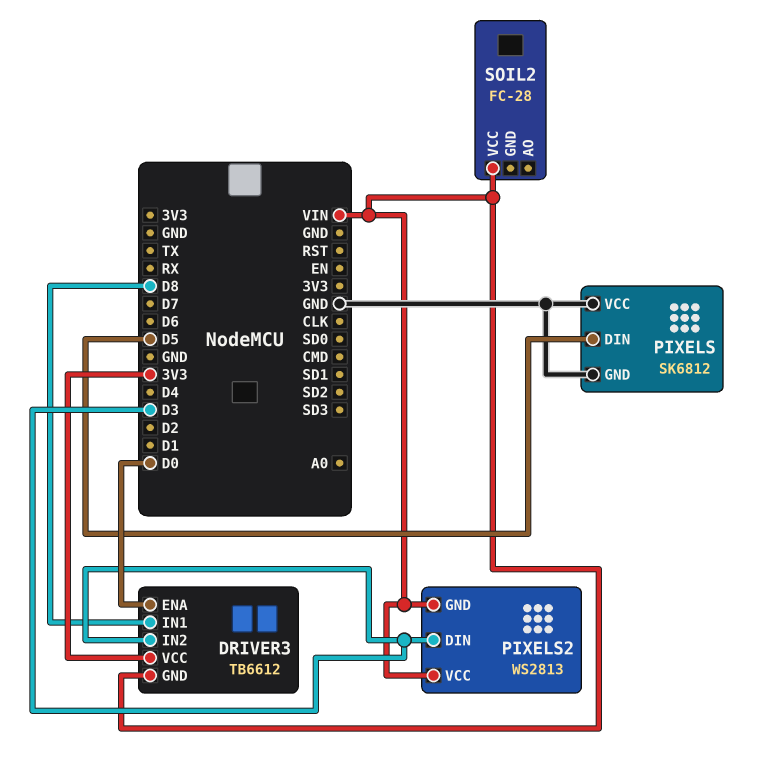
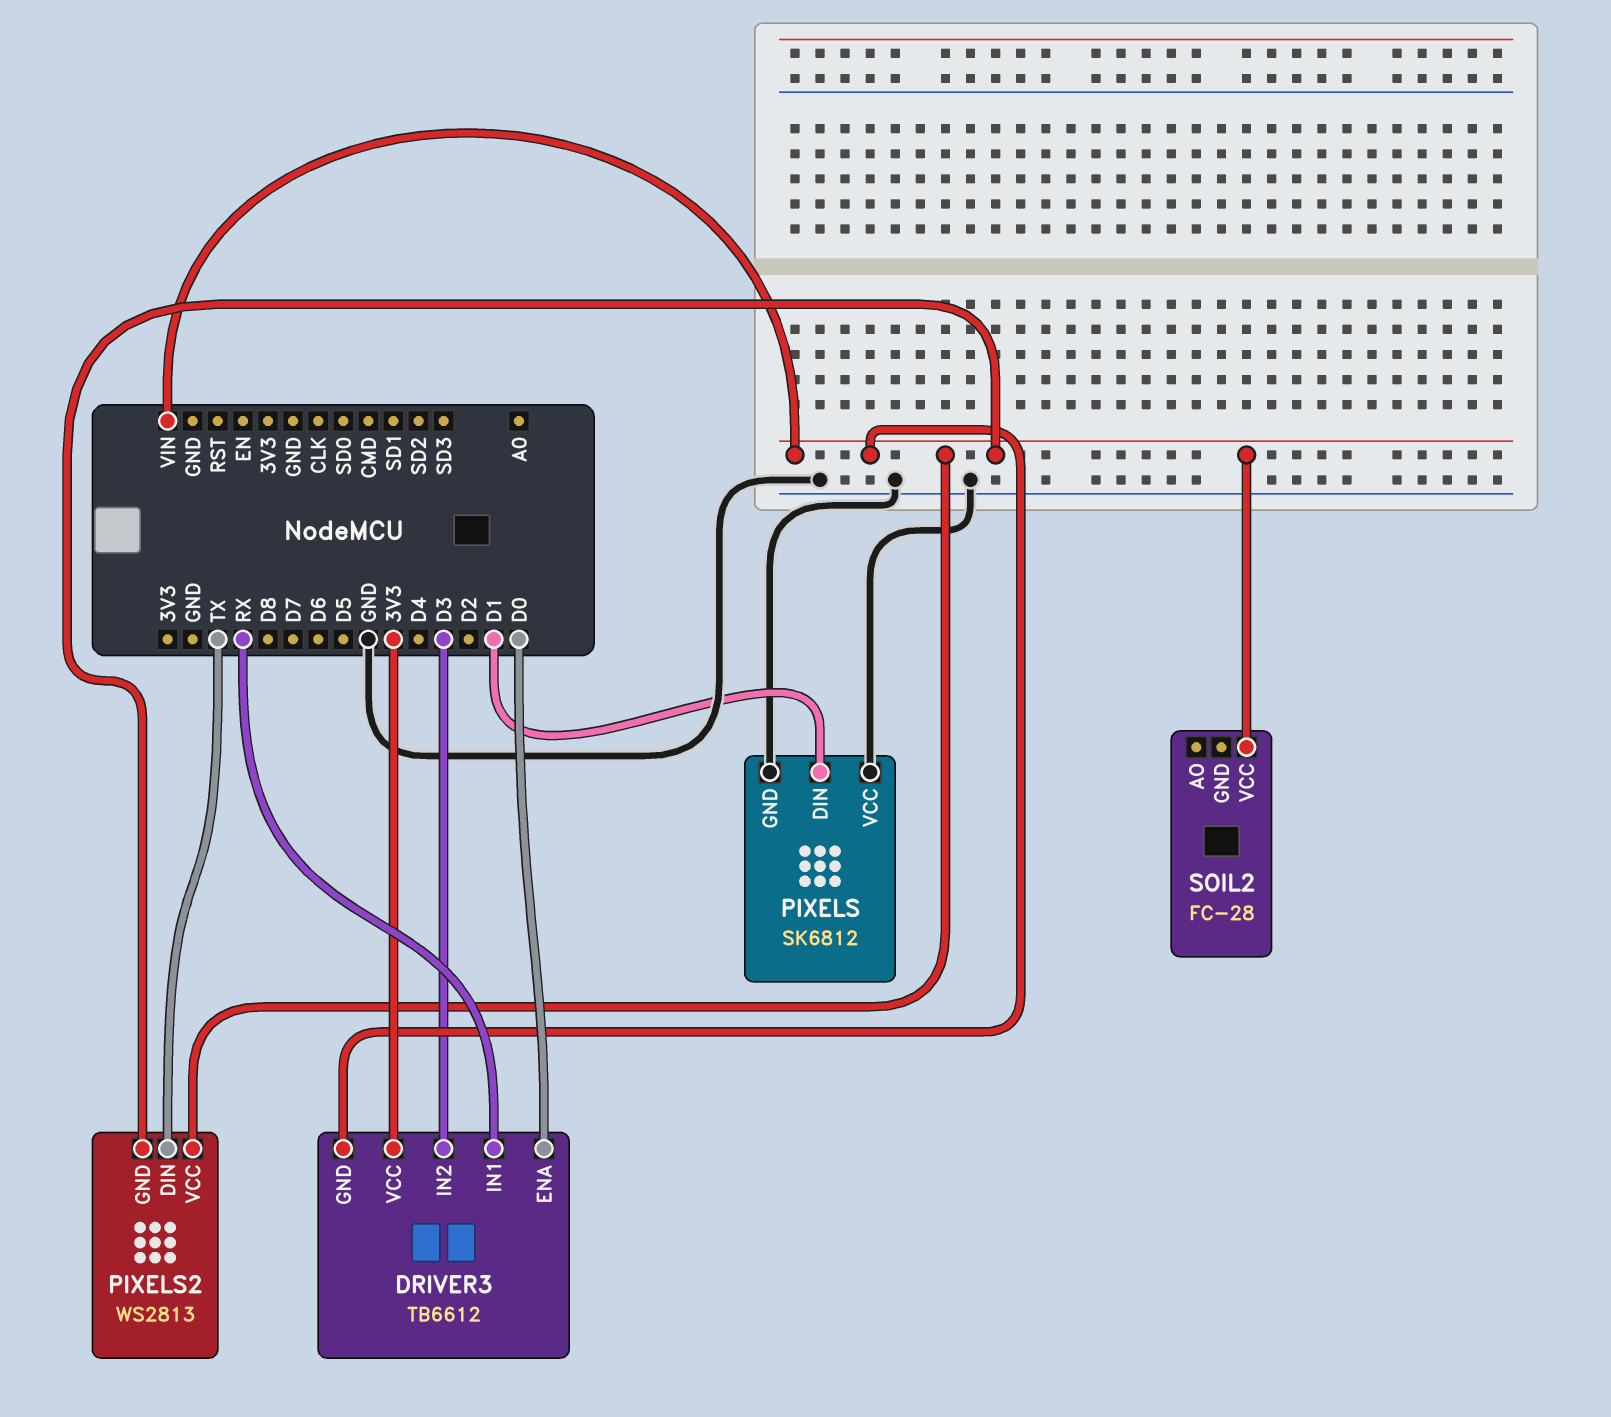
DRIVER3 pin IN1: D8 -> RX
PIXELS pin DIN: D5 -> D1
PIXELS2 pin DIN: D3 -> TX

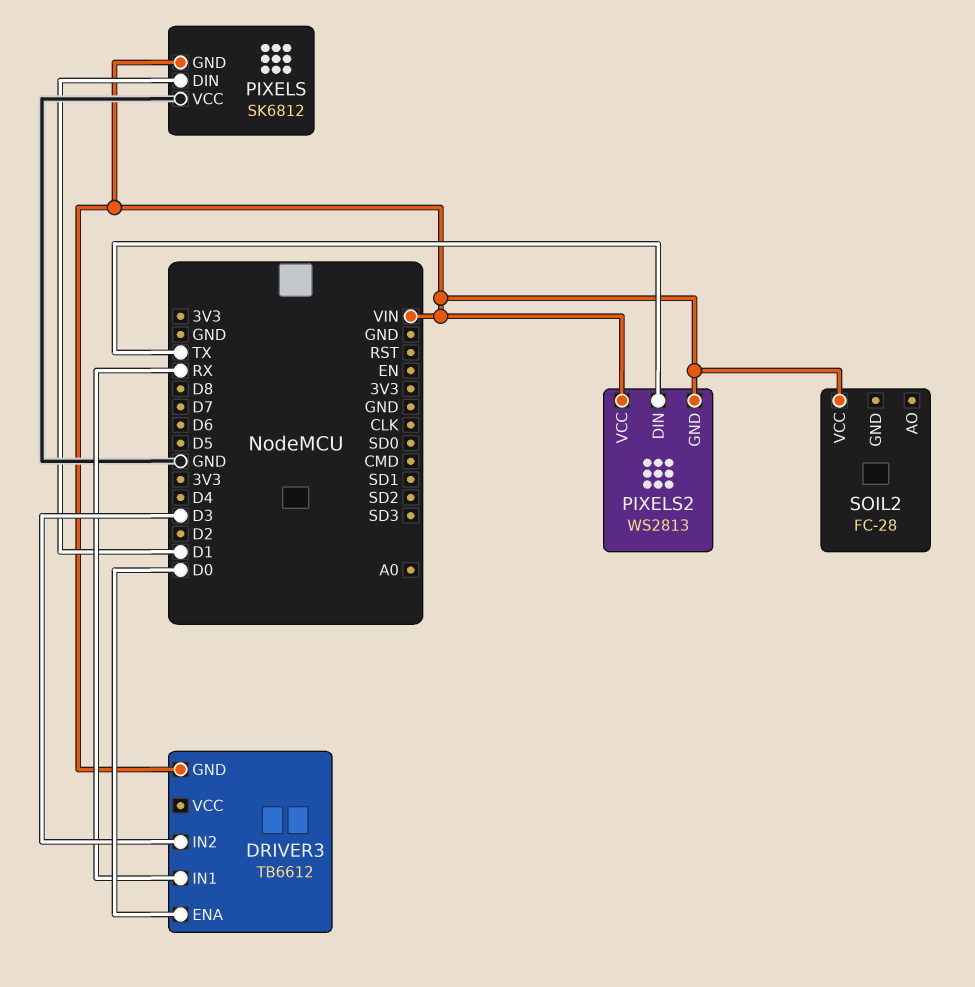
DRIVER3 pin VCC: 3V3 -> none
PIXELS pin GND: GND -> VIN

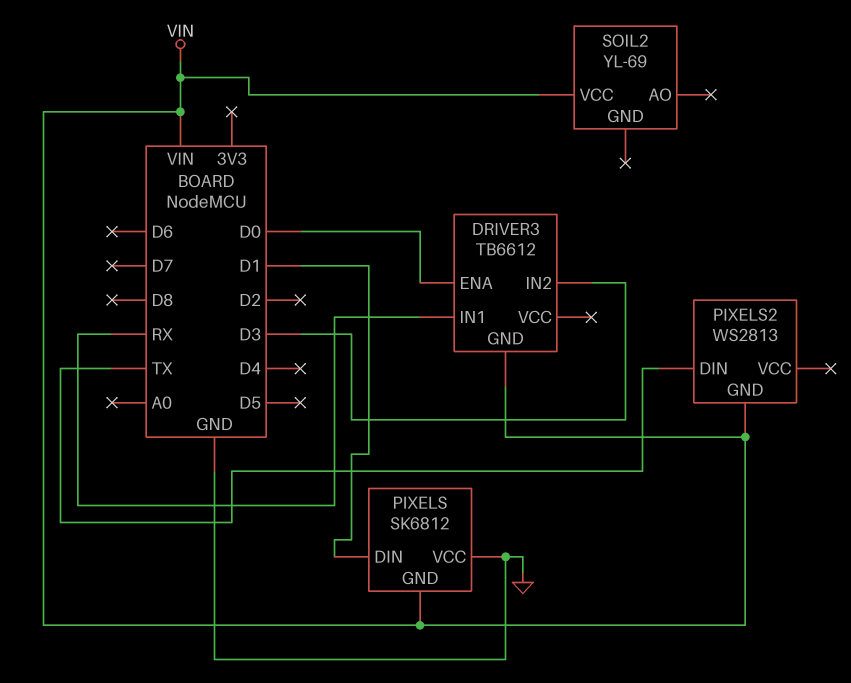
PIXELS2 pin VCC: VIN -> none
SOIL2: FC-28 -> YL-69

